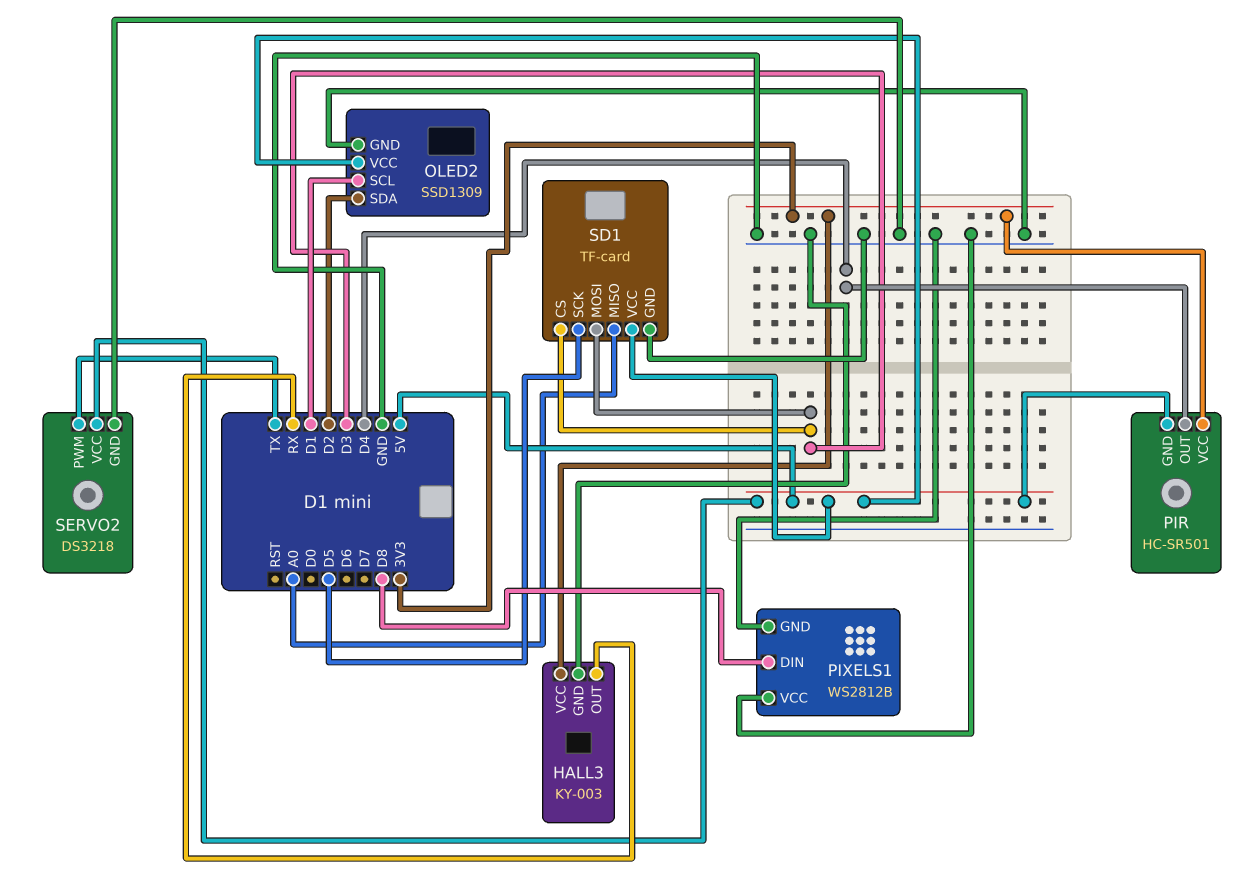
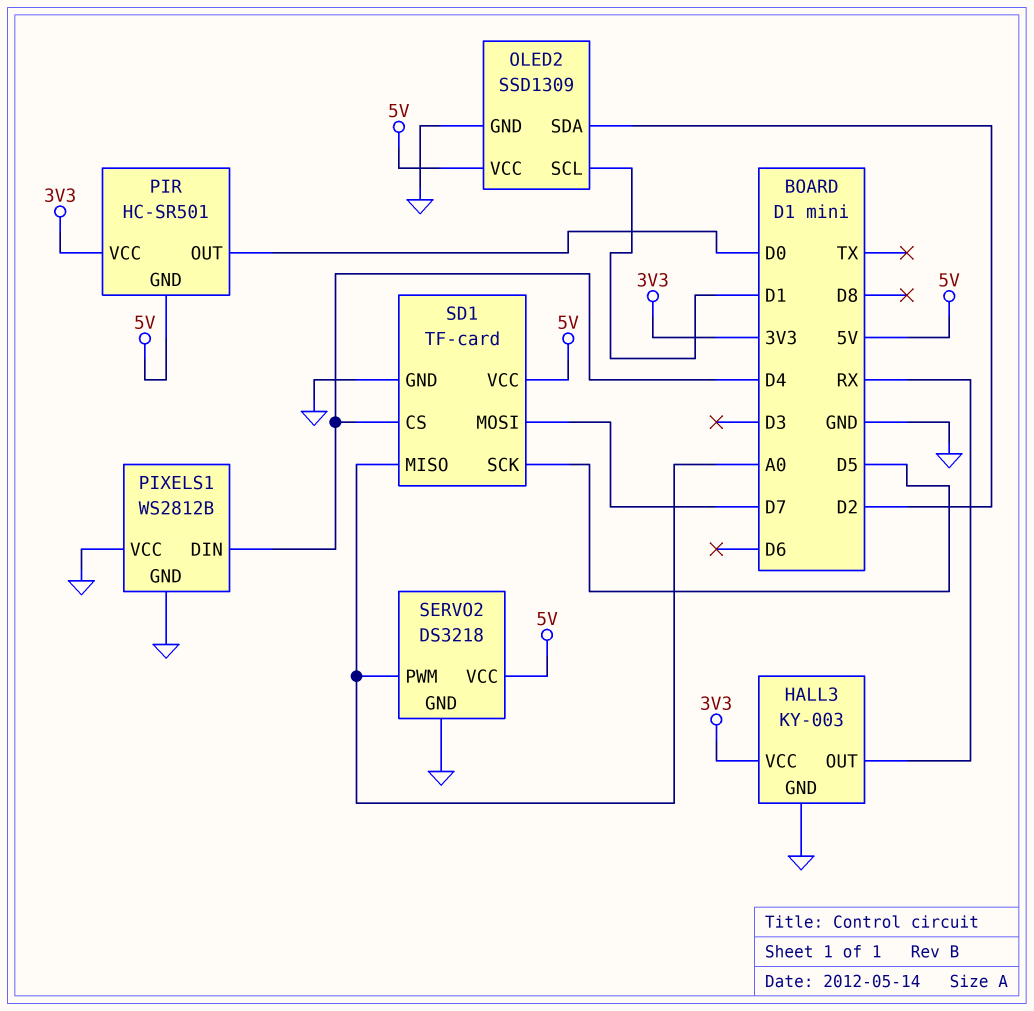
PIR pin OUT: D4 -> D0
PIXELS1 pin DIN: D8 -> D4
SD1 pin CS: D3 -> D4
SD1 pin MOSI: D3 -> D7
SERVO2 pin PWM: TX -> A0

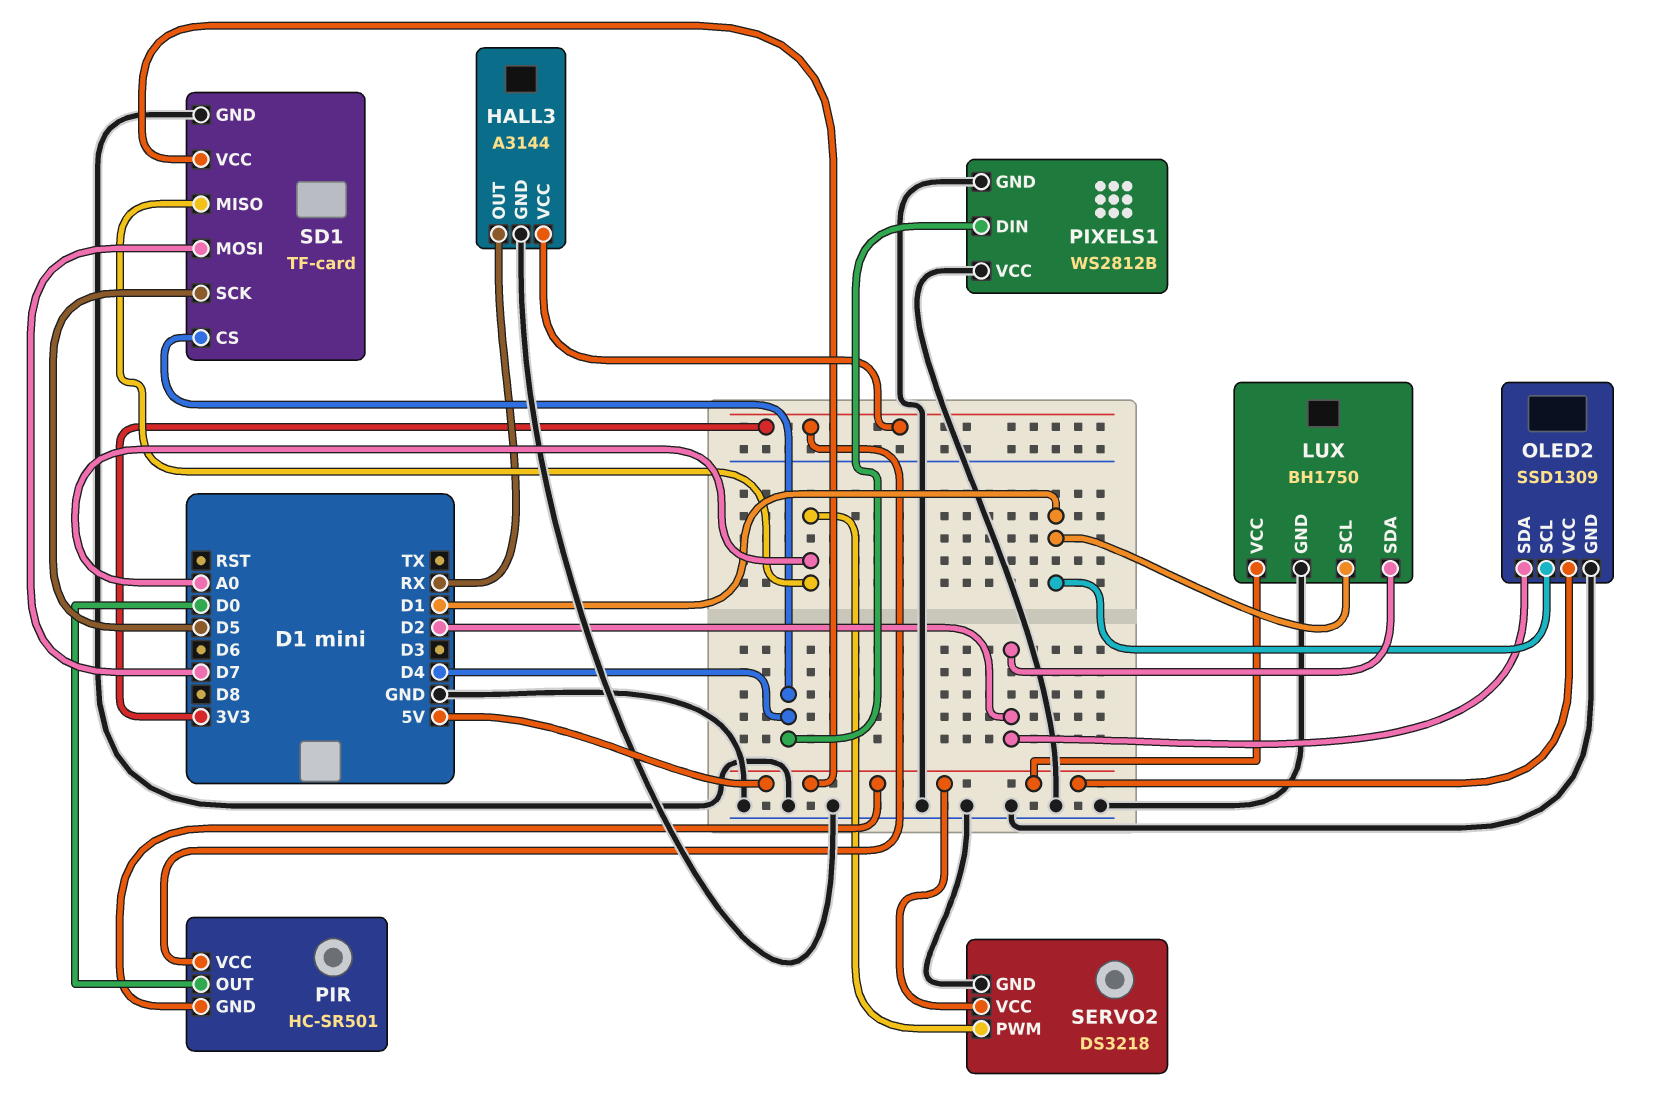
HALL3: KY-003 -> A3144
LUX: none -> BH1750
LUX pin GND: none -> GND
LUX pin SCL: none -> D1
LUX pin SDA: none -> D2
LUX pin VCC: none -> 5V

